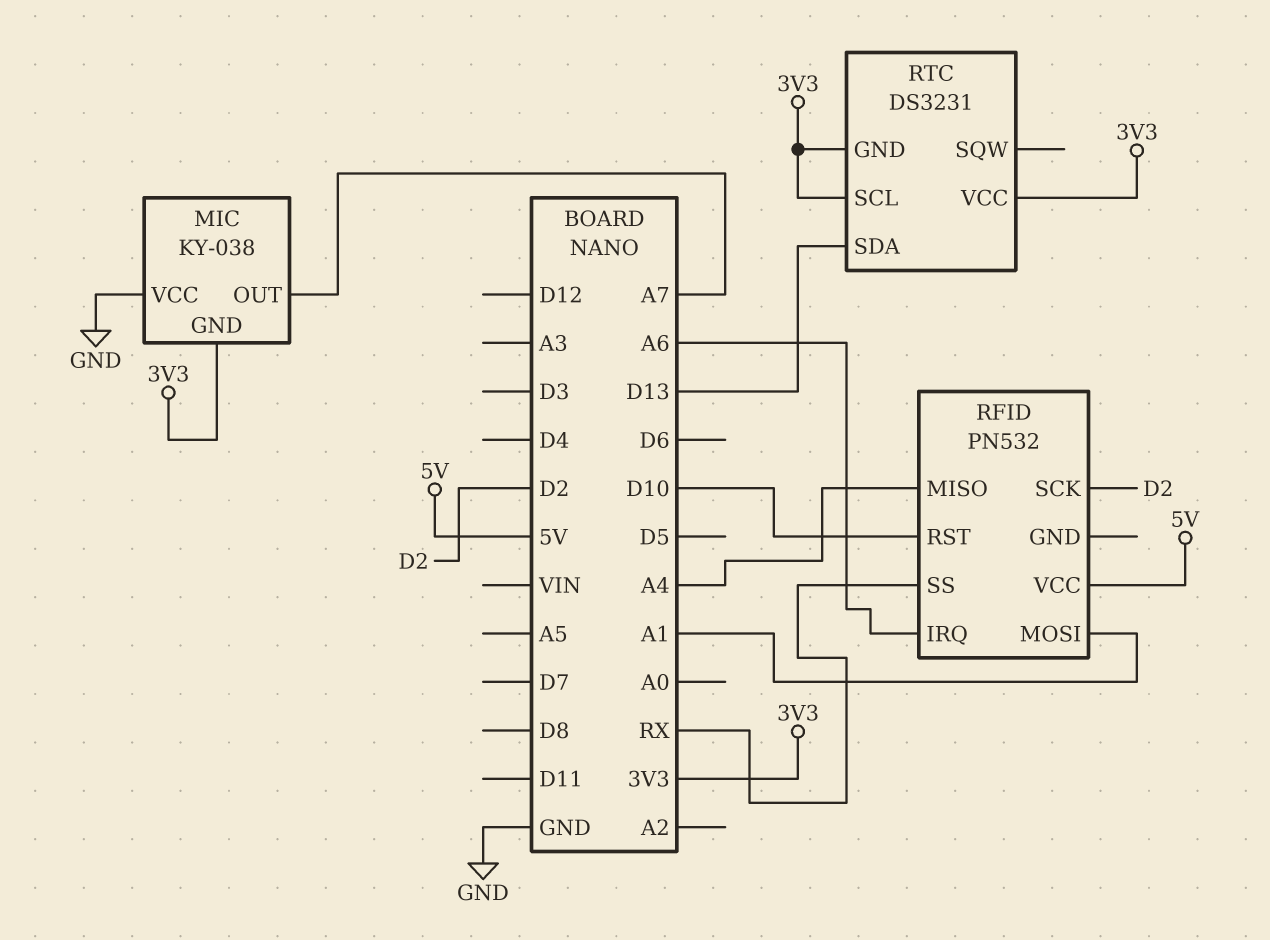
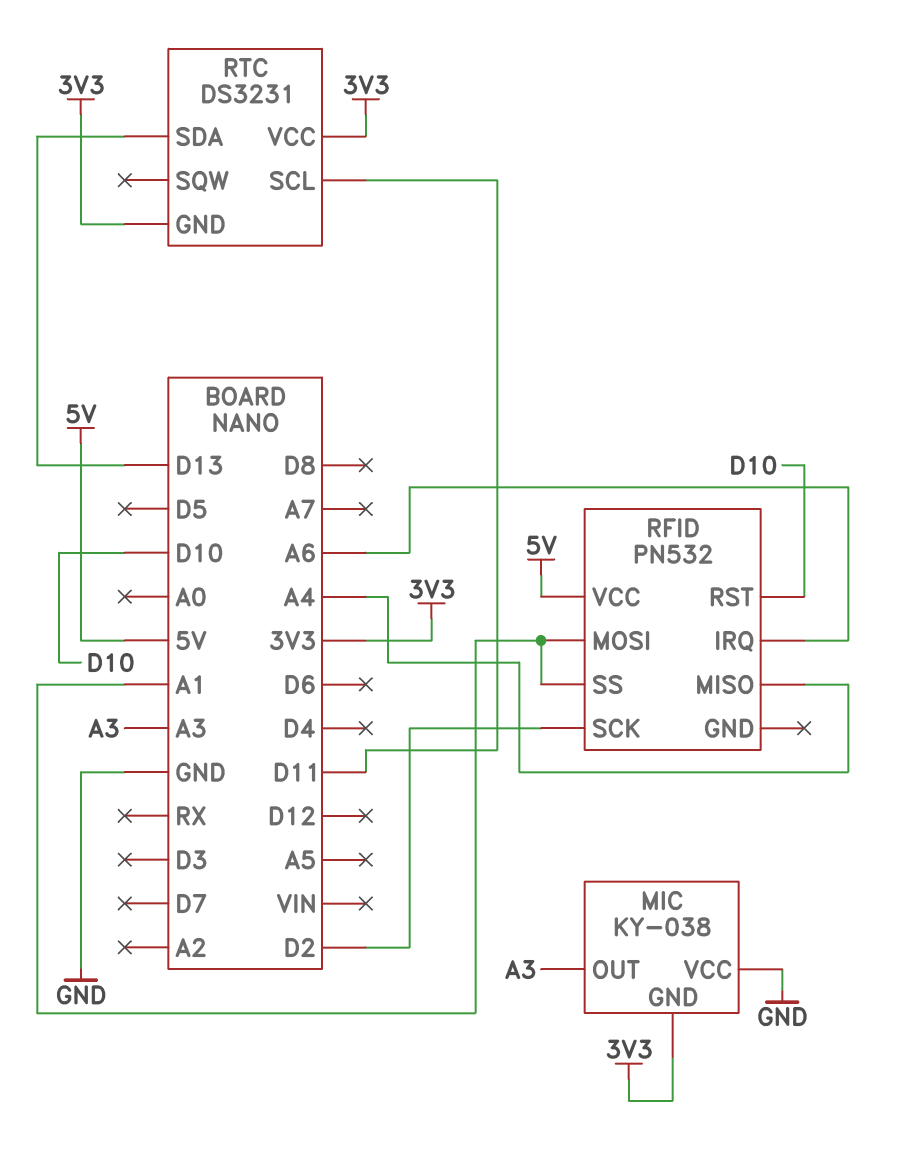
MIC pin OUT: A7 -> A3
RFID pin SS: RX -> A1
RTC pin SCL: 3V3 -> D11

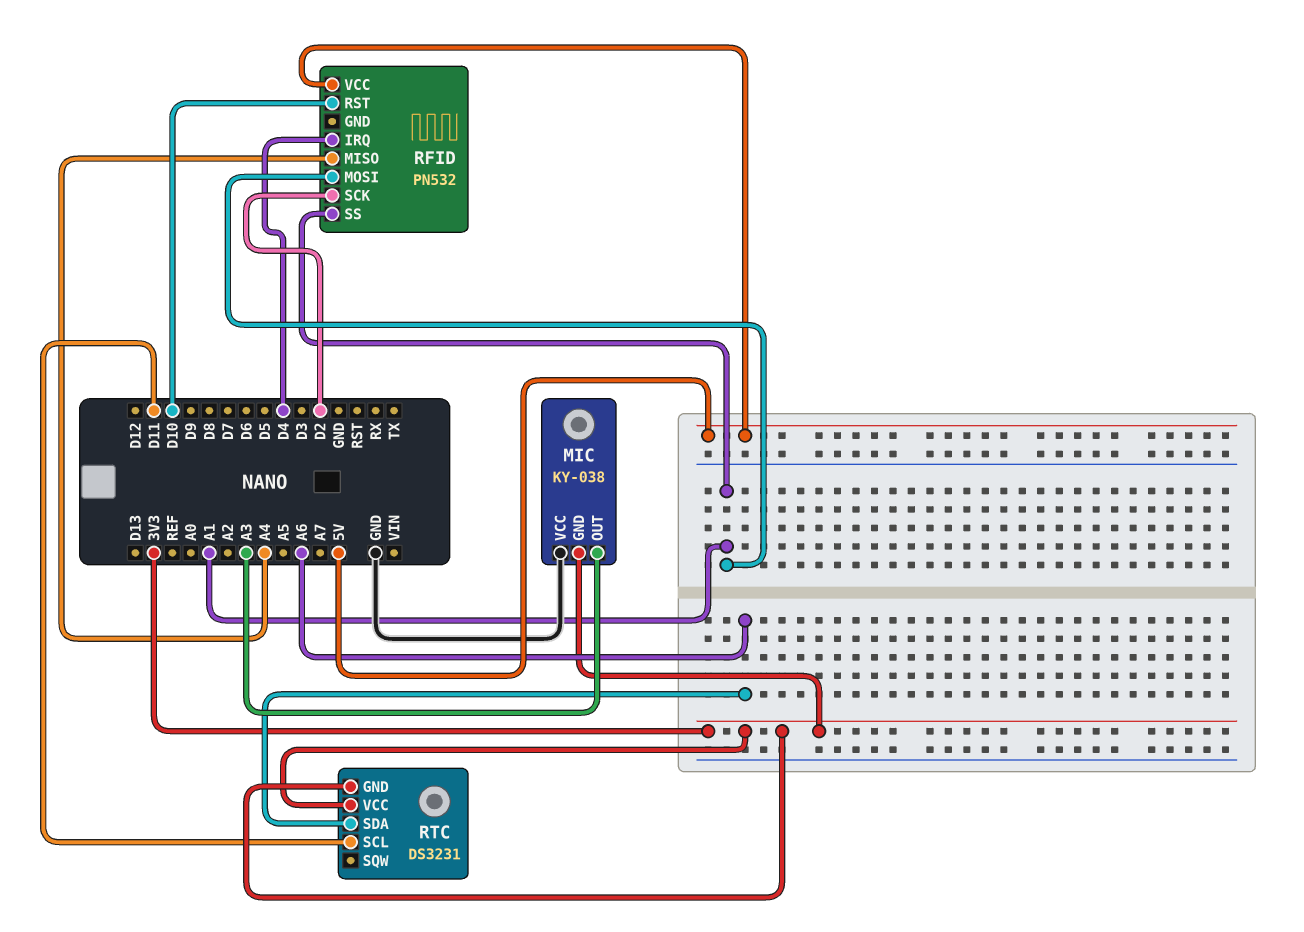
RFID pin IRQ: A6 -> D4
RTC pin SDA: D13 -> A6

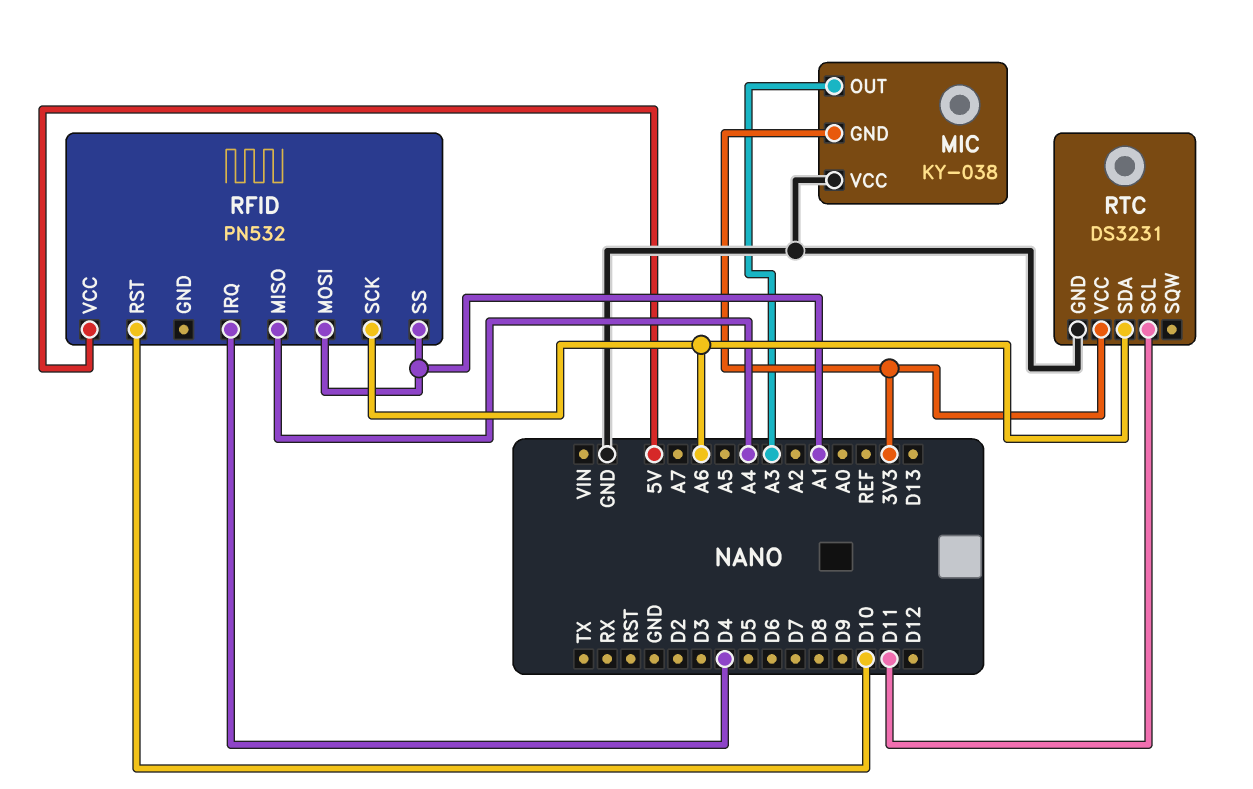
RFID pin SCK: D2 -> A6
RTC pin GND: 3V3 -> GND

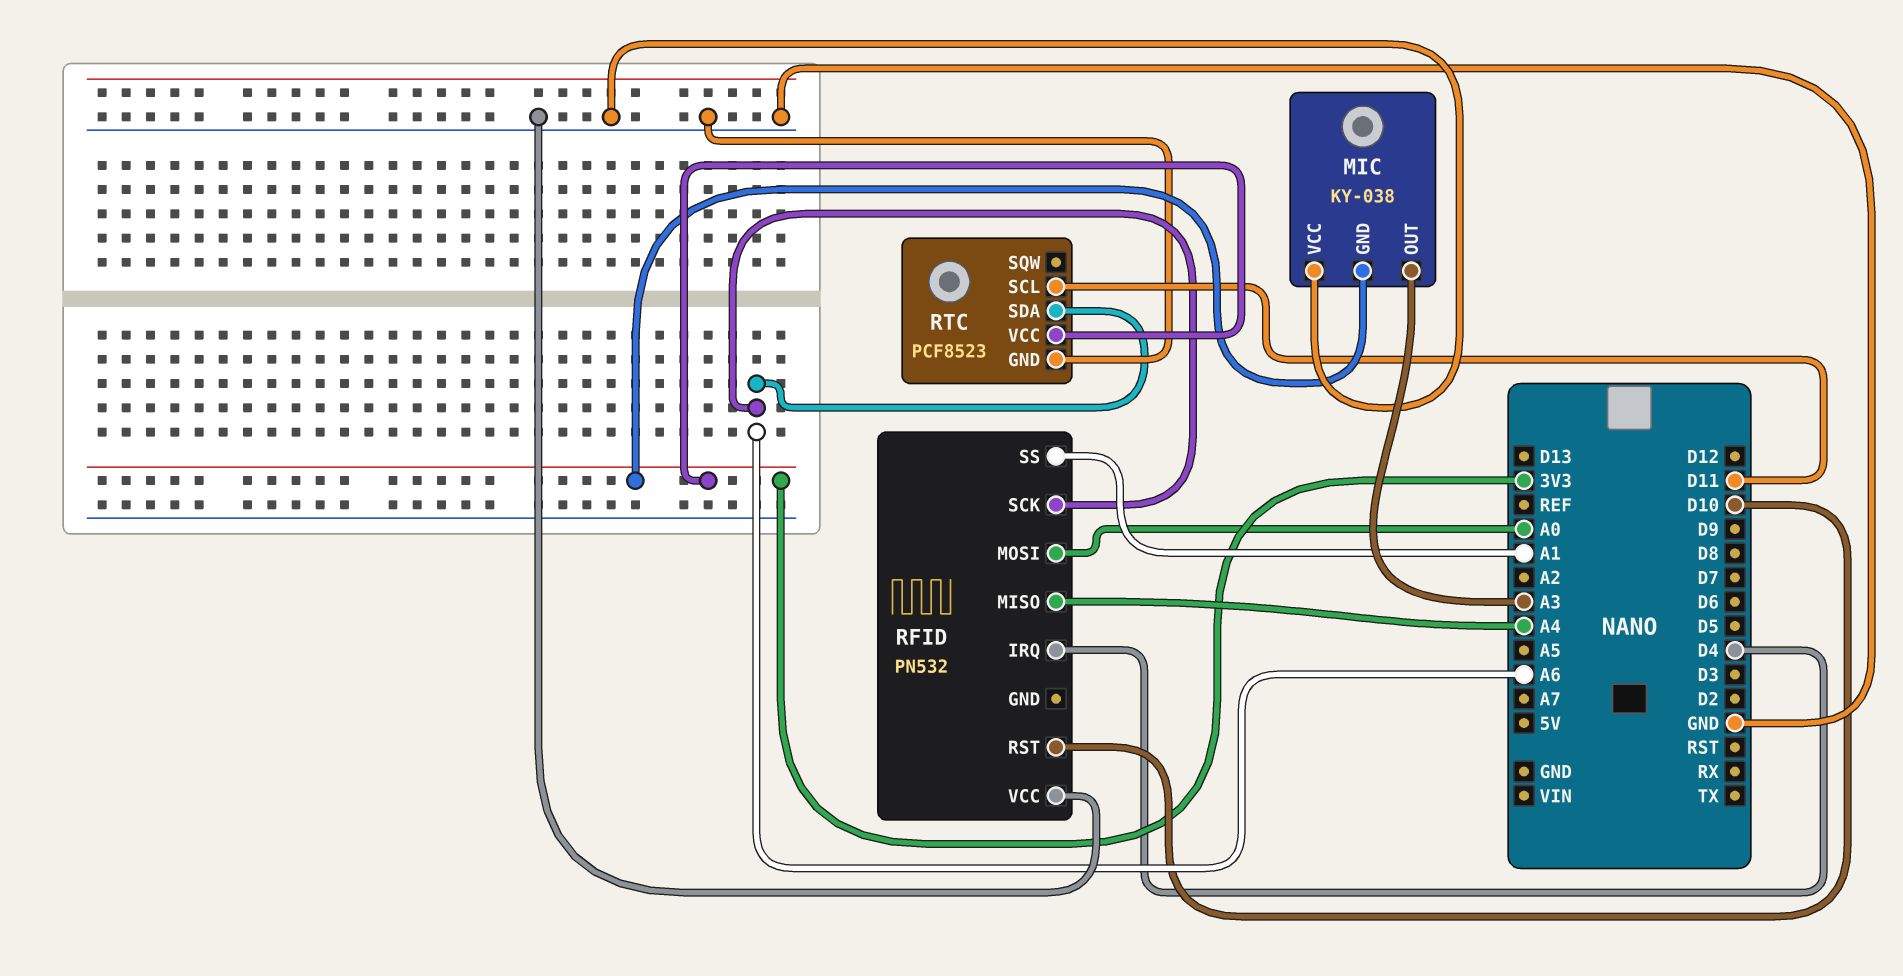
RFID pin MOSI: A1 -> A0
RFID pin VCC: 5V -> GND
RTC: DS3231 -> PCF8523

